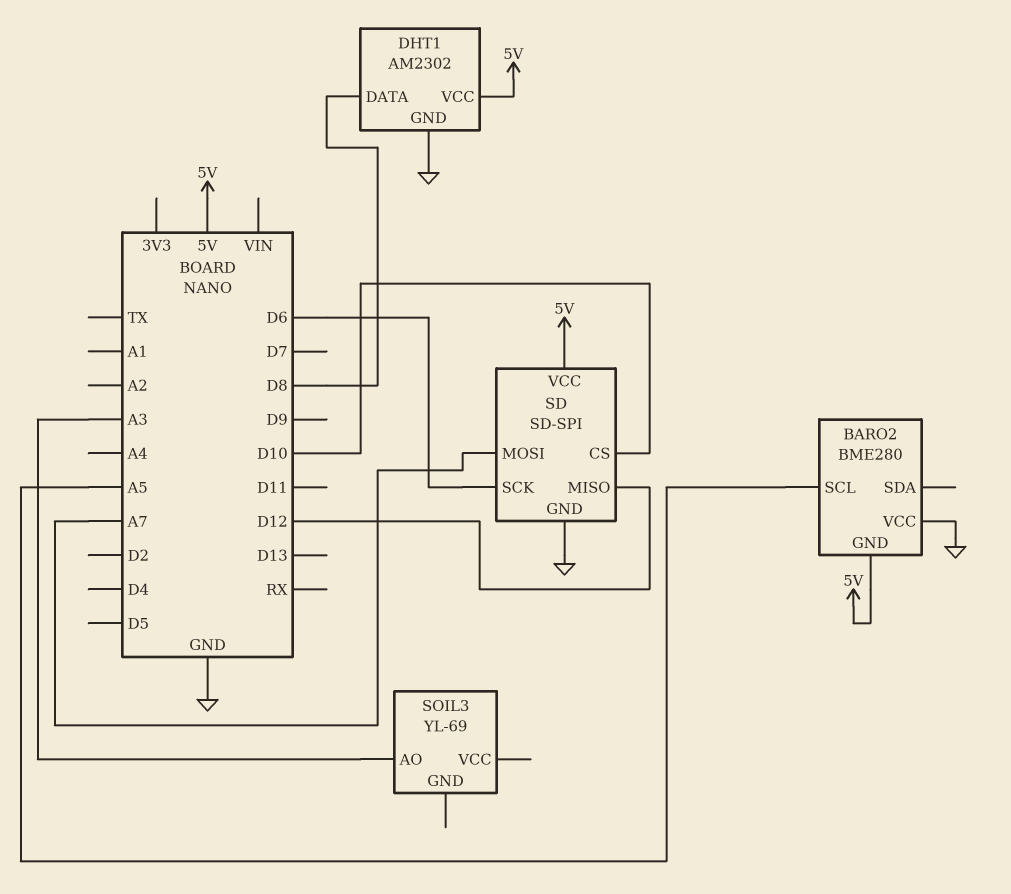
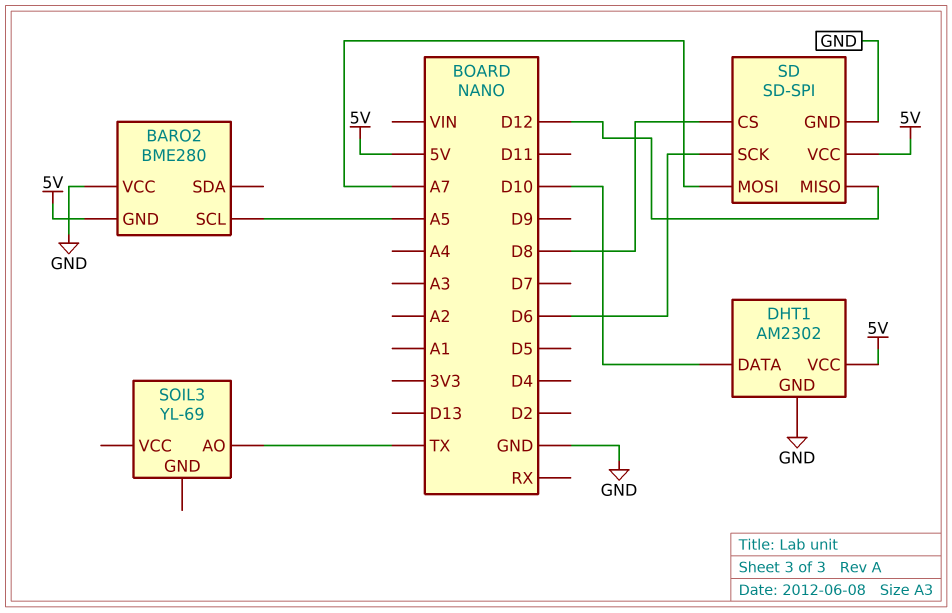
DHT1 pin DATA: D8 -> D10
SD pin CS: D10 -> D8
SOIL3 pin AO: A3 -> TX

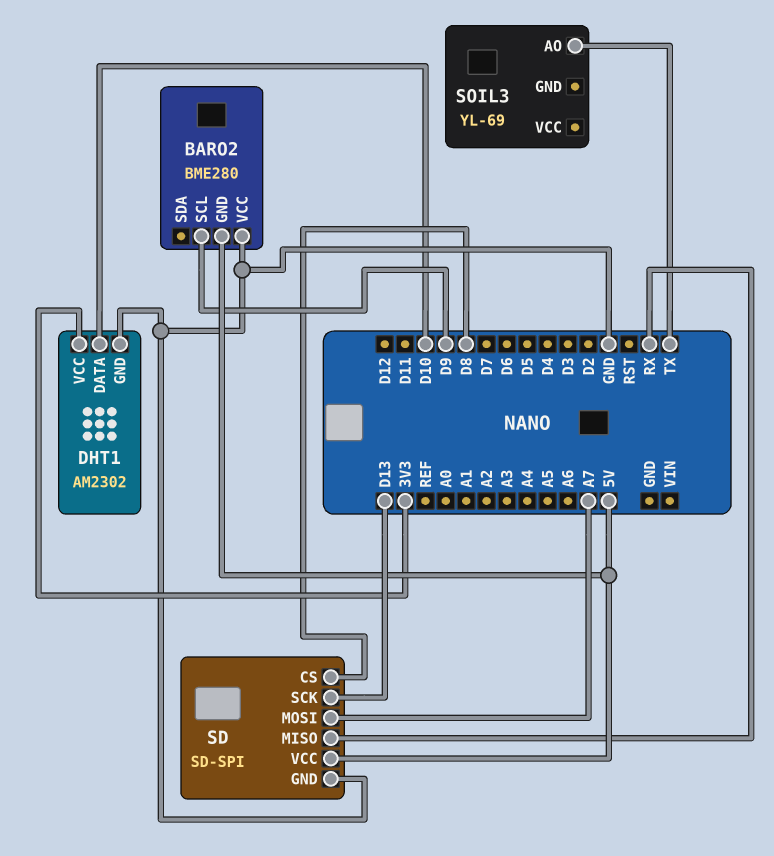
BARO2 pin SCL: A5 -> D9
DHT1 pin VCC: 5V -> 3V3
SD pin MISO: D12 -> RX
SD pin SCK: D6 -> D13

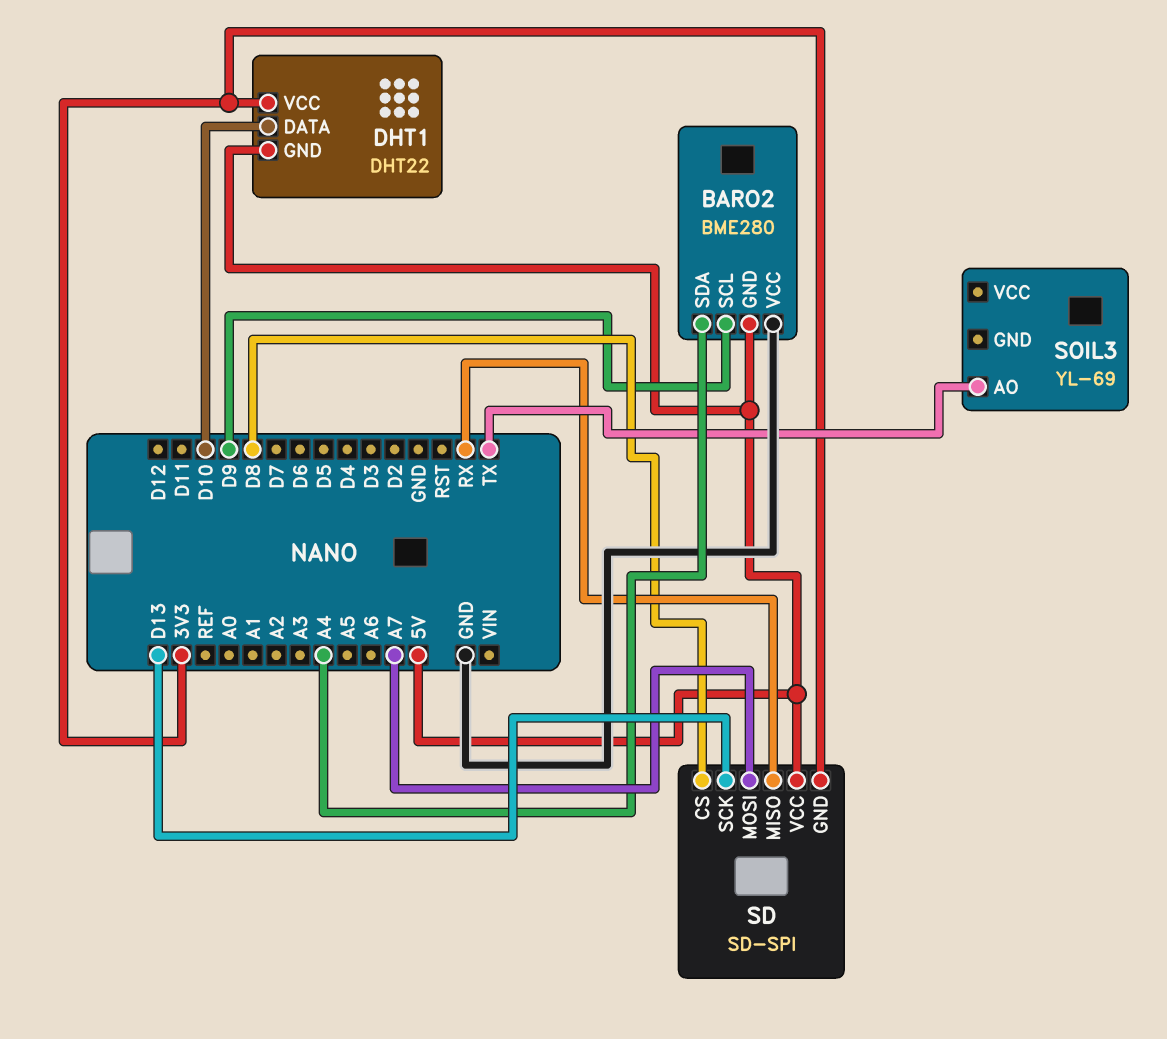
BARO2 pin SDA: none -> A4
DHT1: AM2302 -> DHT22
DHT1 pin GND: GND -> 5V
SD pin GND: GND -> 3V3

